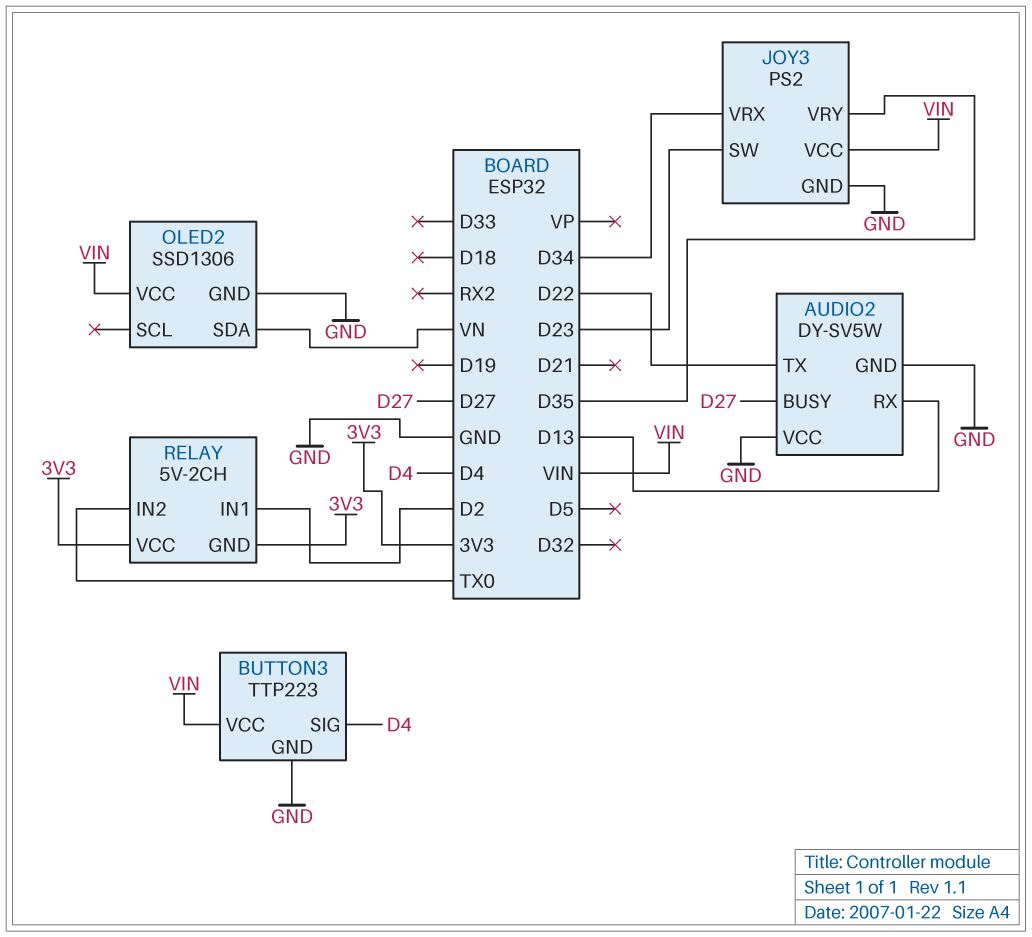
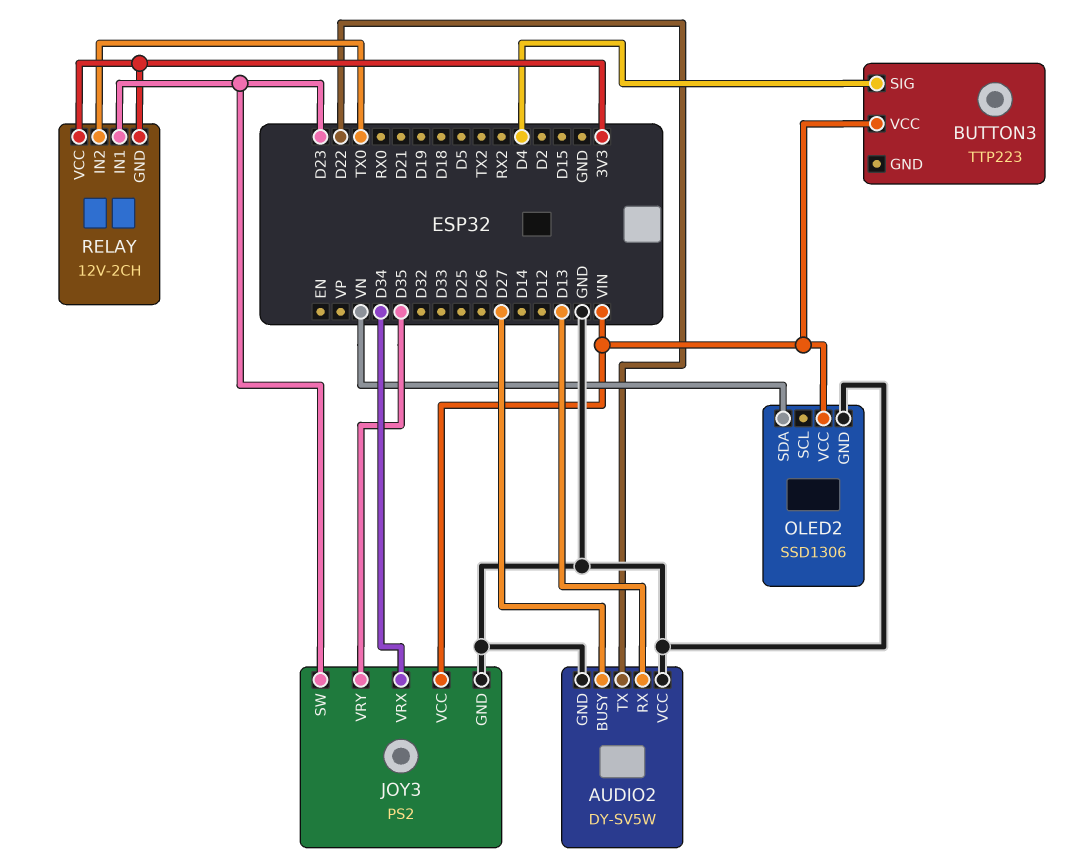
BUTTON3 pin GND: GND -> none
RELAY: 5V-2CH -> 12V-2CH
RELAY pin IN1: D2 -> D23

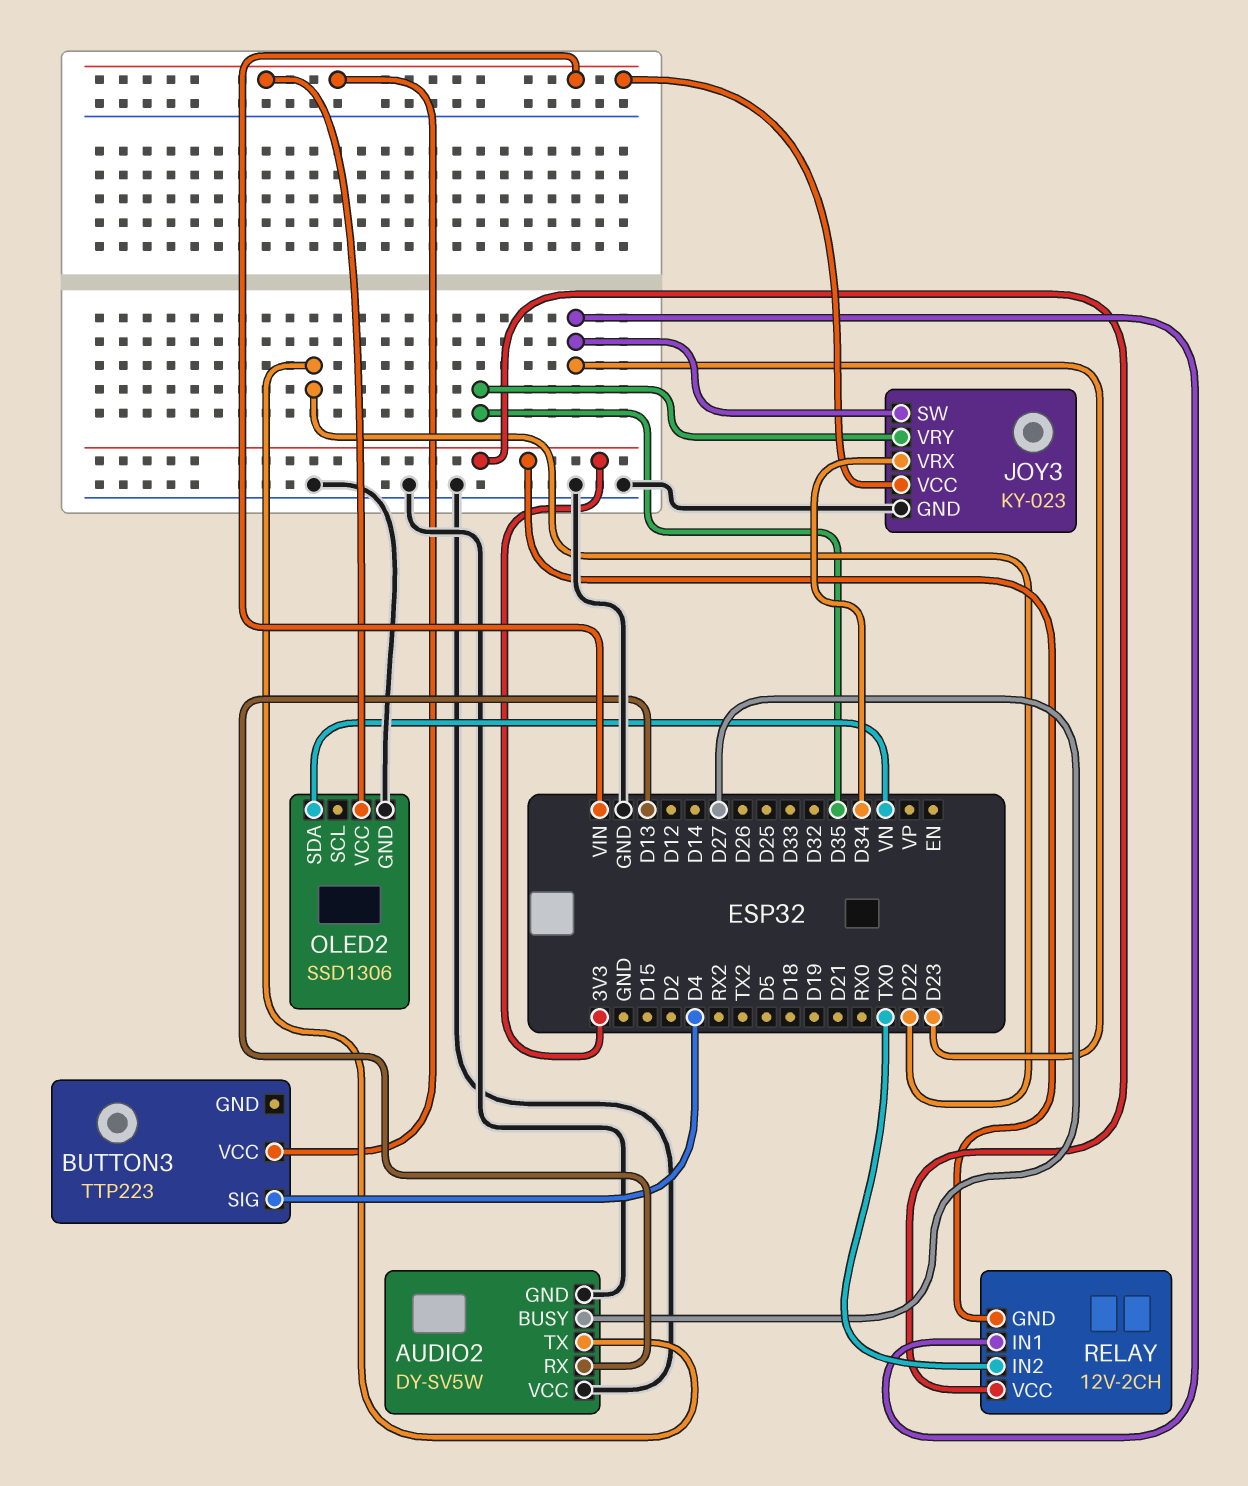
JOY3: PS2 -> KY-023

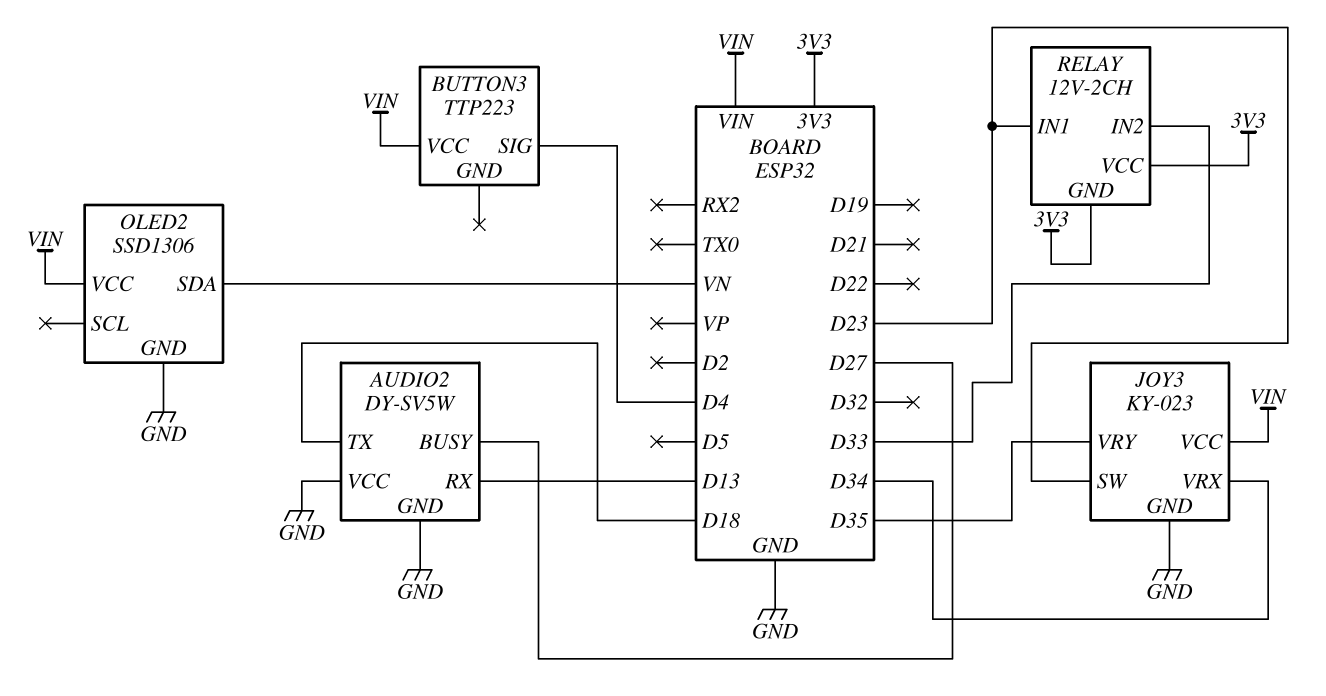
AUDIO2 pin TX: D22 -> D18
RELAY pin IN2: TX0 -> D33

